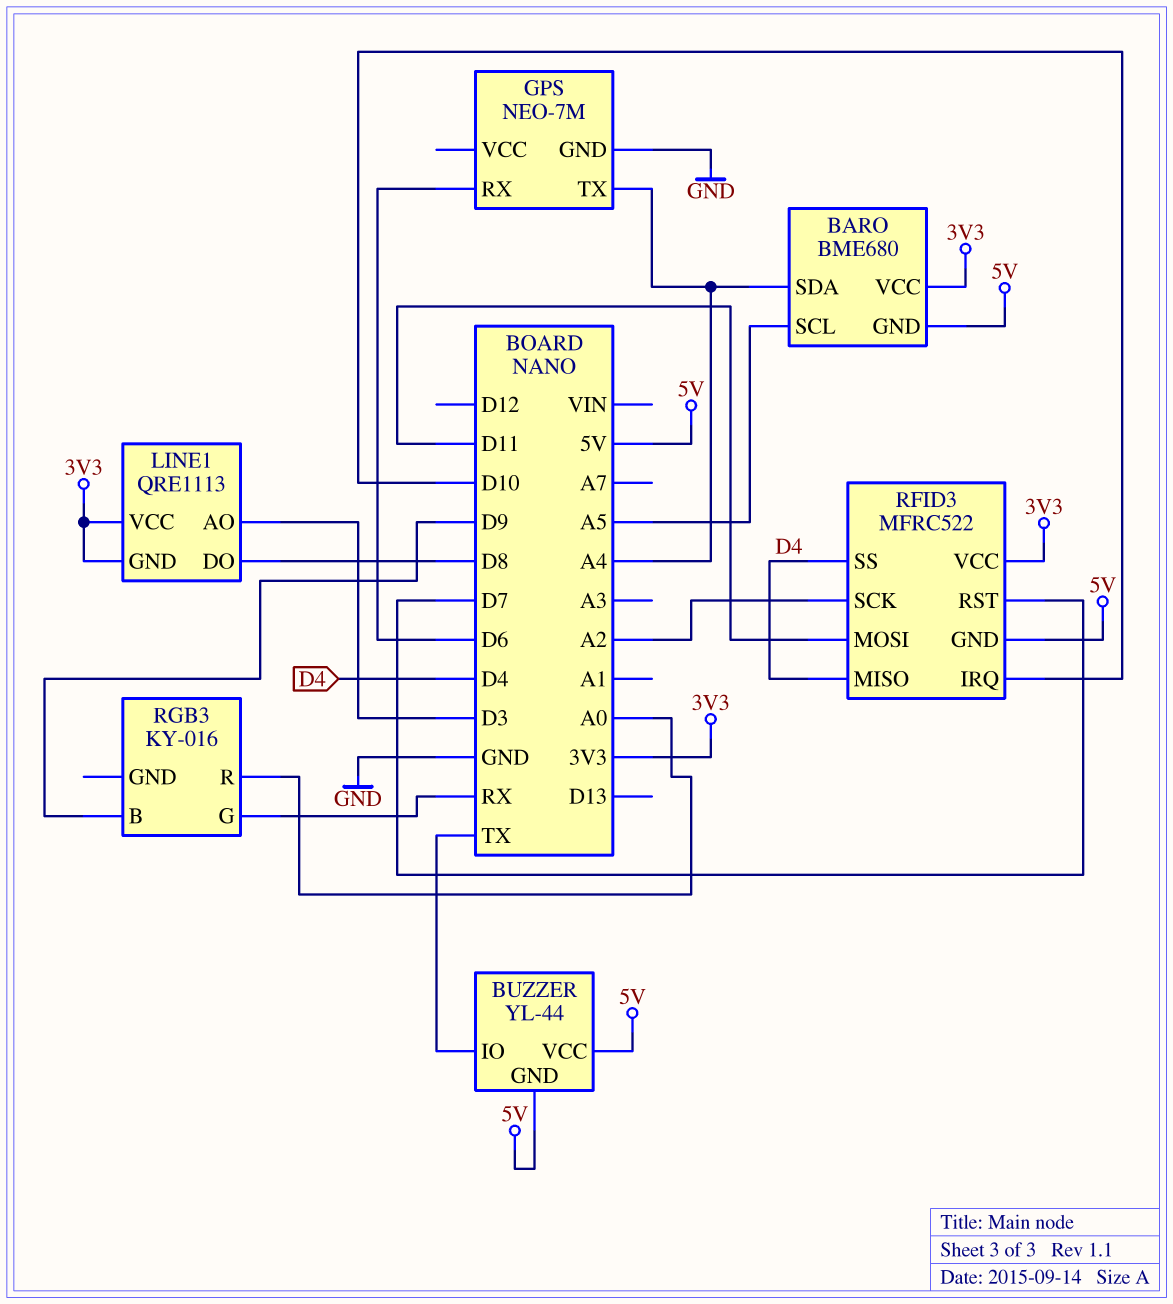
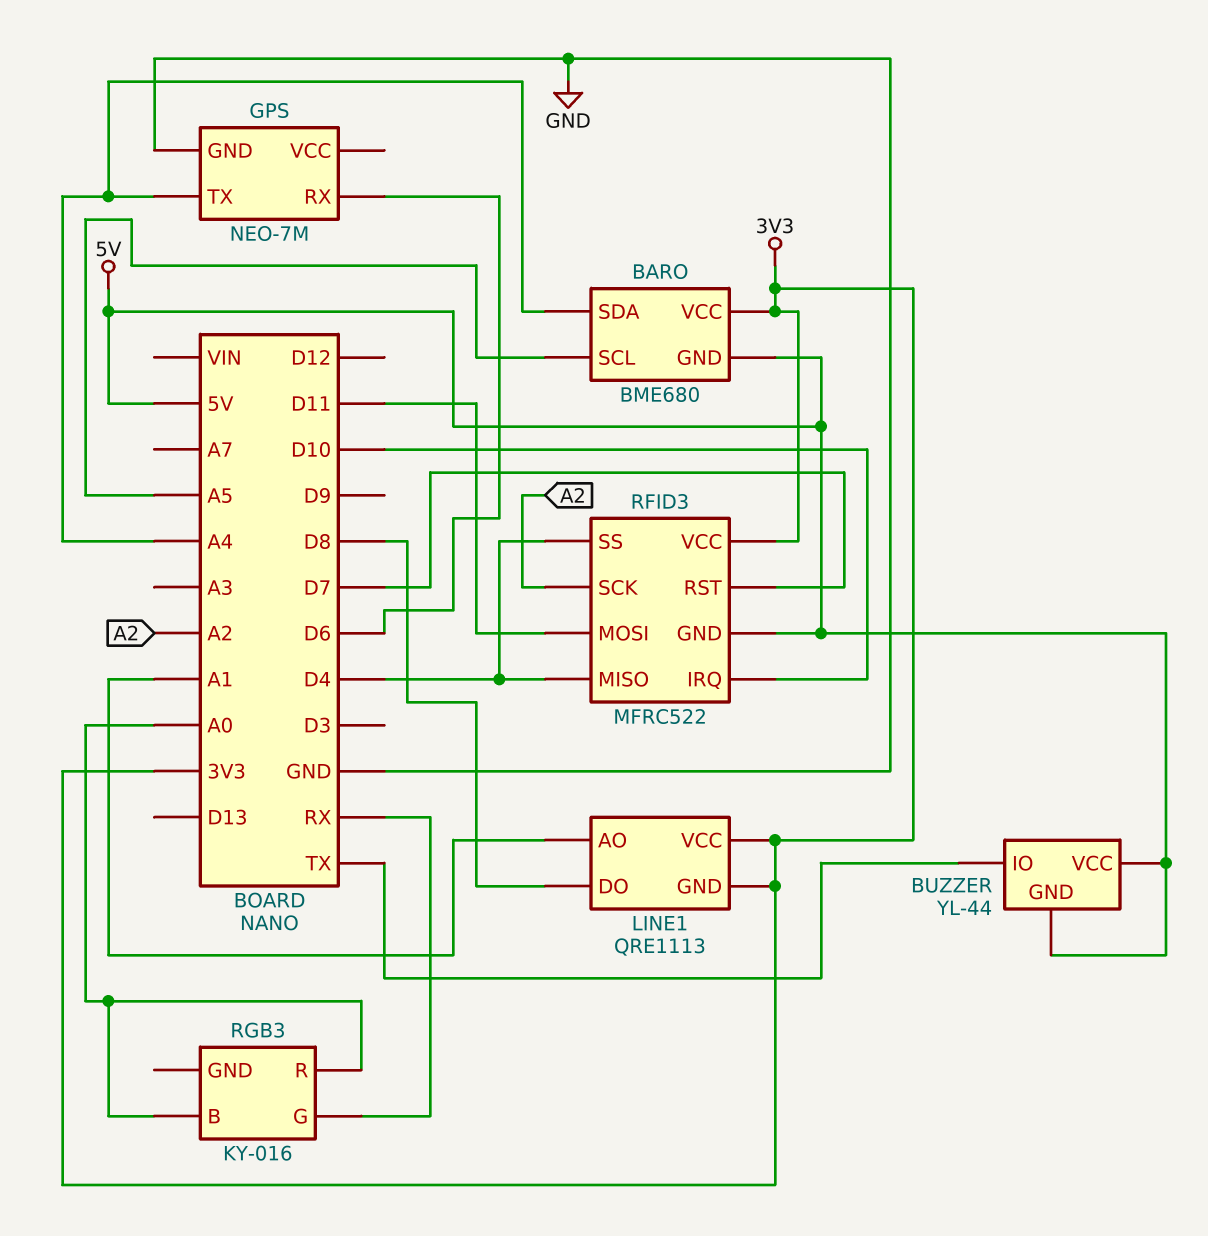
LINE1 pin AO: D3 -> A1
RGB3 pin B: D9 -> A0

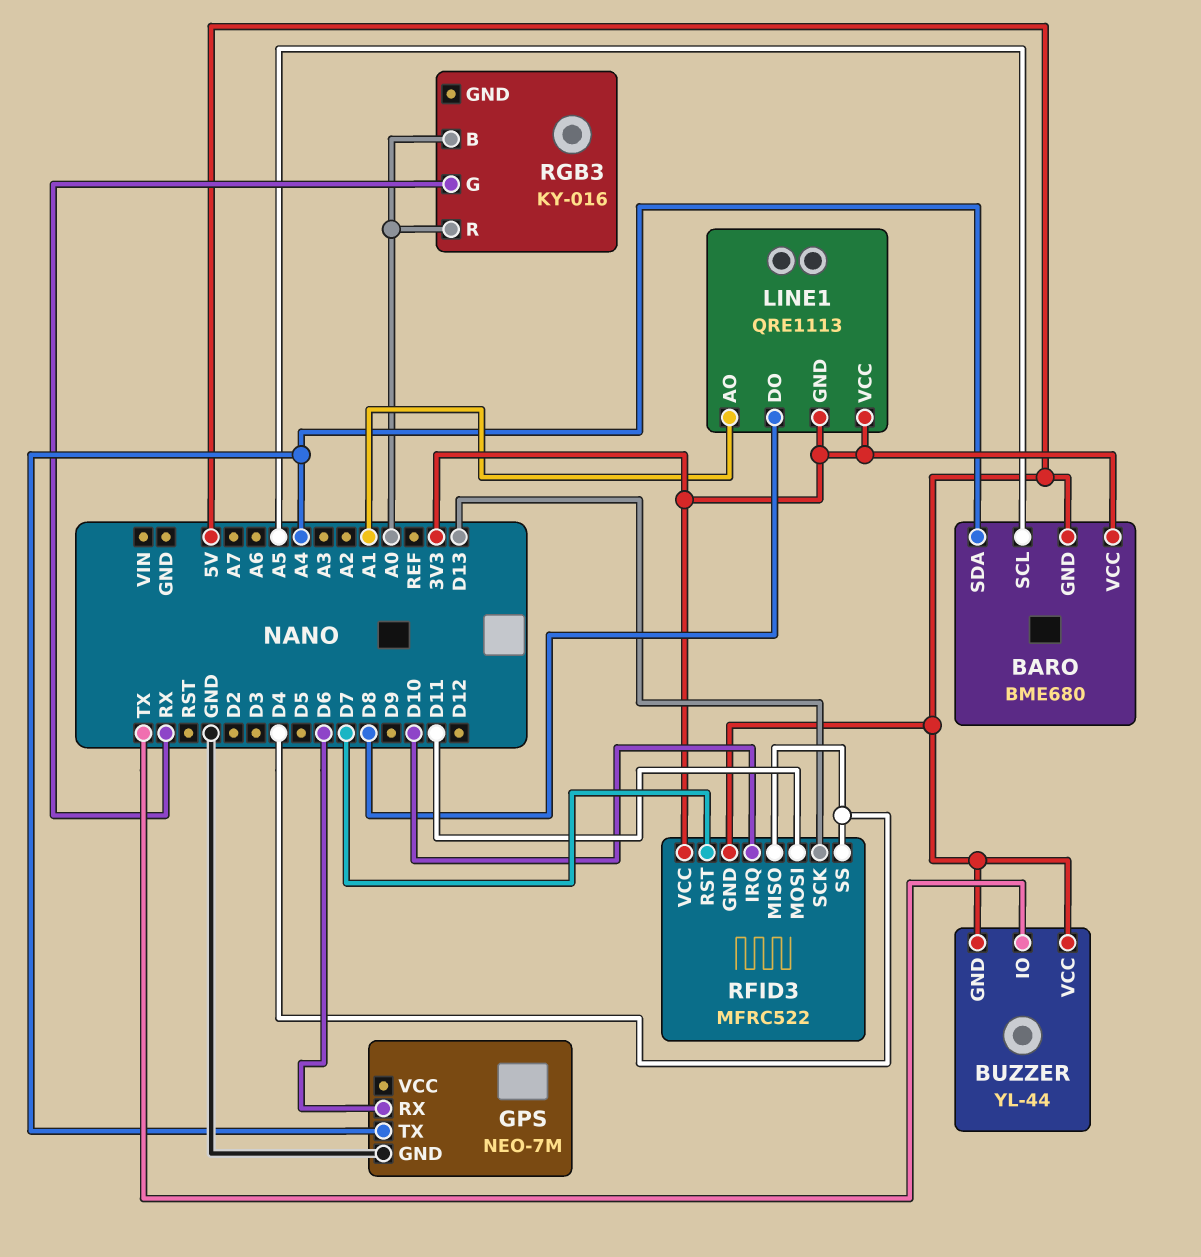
RFID3 pin SCK: A2 -> D13

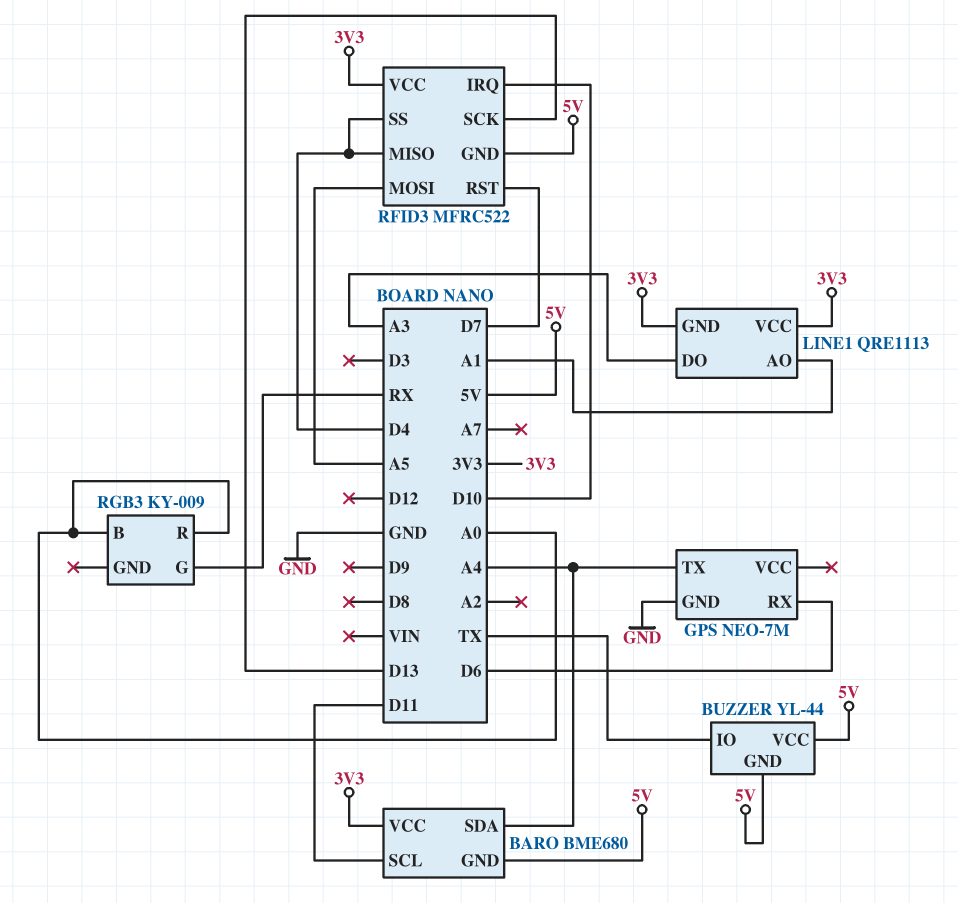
BARO pin SCL: A5 -> D11
LINE1 pin DO: D8 -> A3
RFID3 pin MOSI: D11 -> A5
RGB3: KY-016 -> KY-009

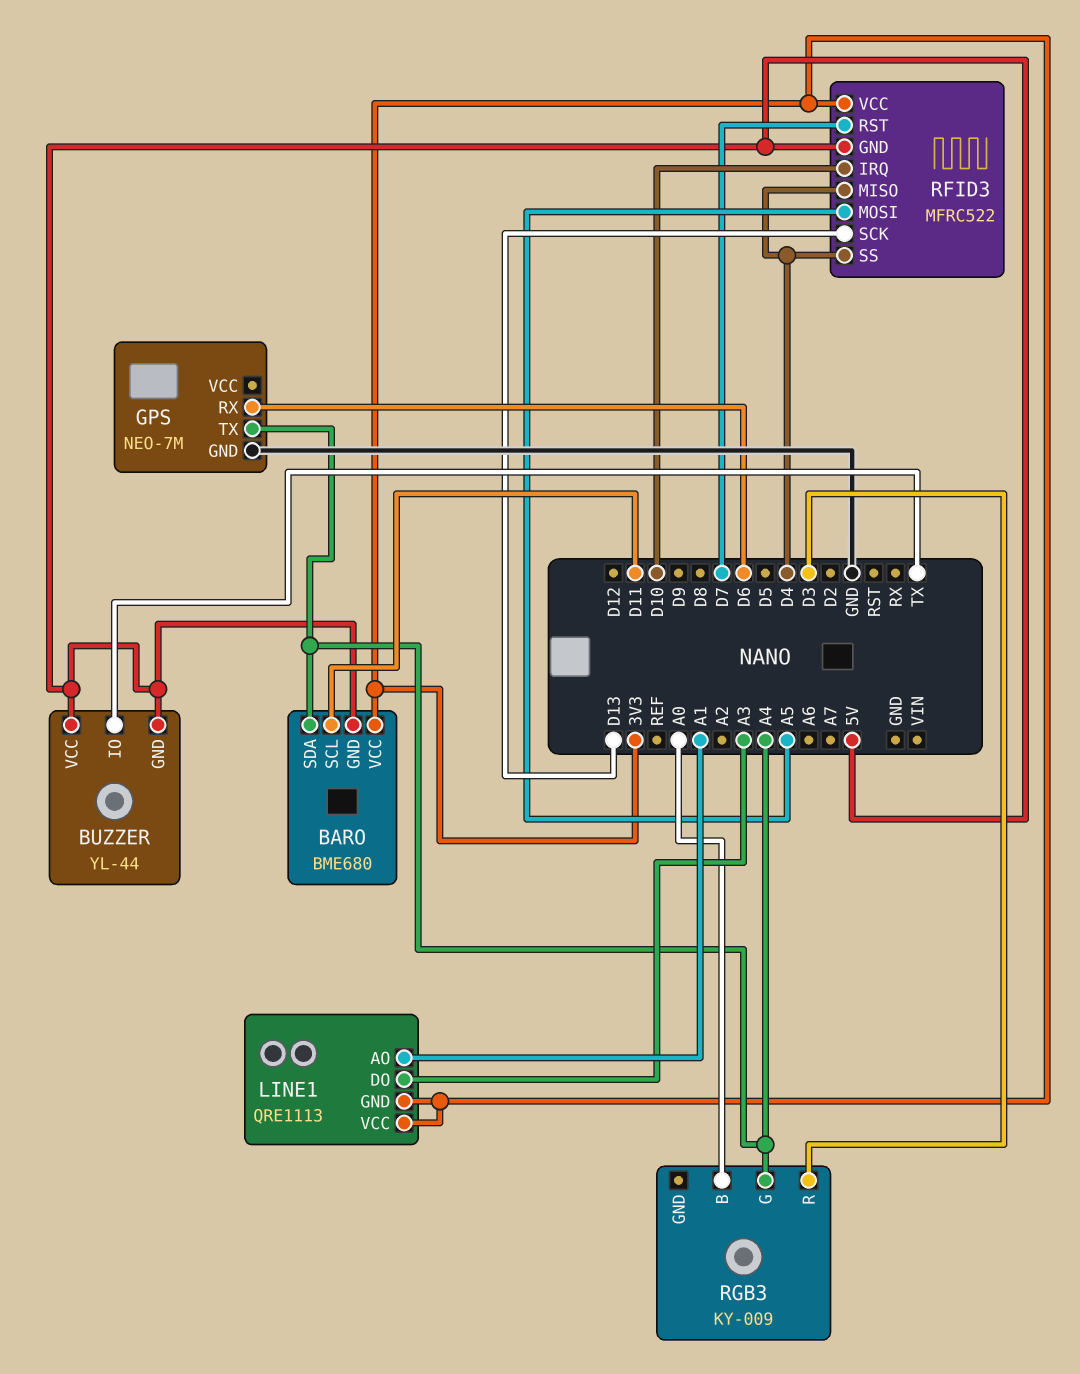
RGB3 pin G: RX -> A4
RGB3 pin R: A0 -> D3

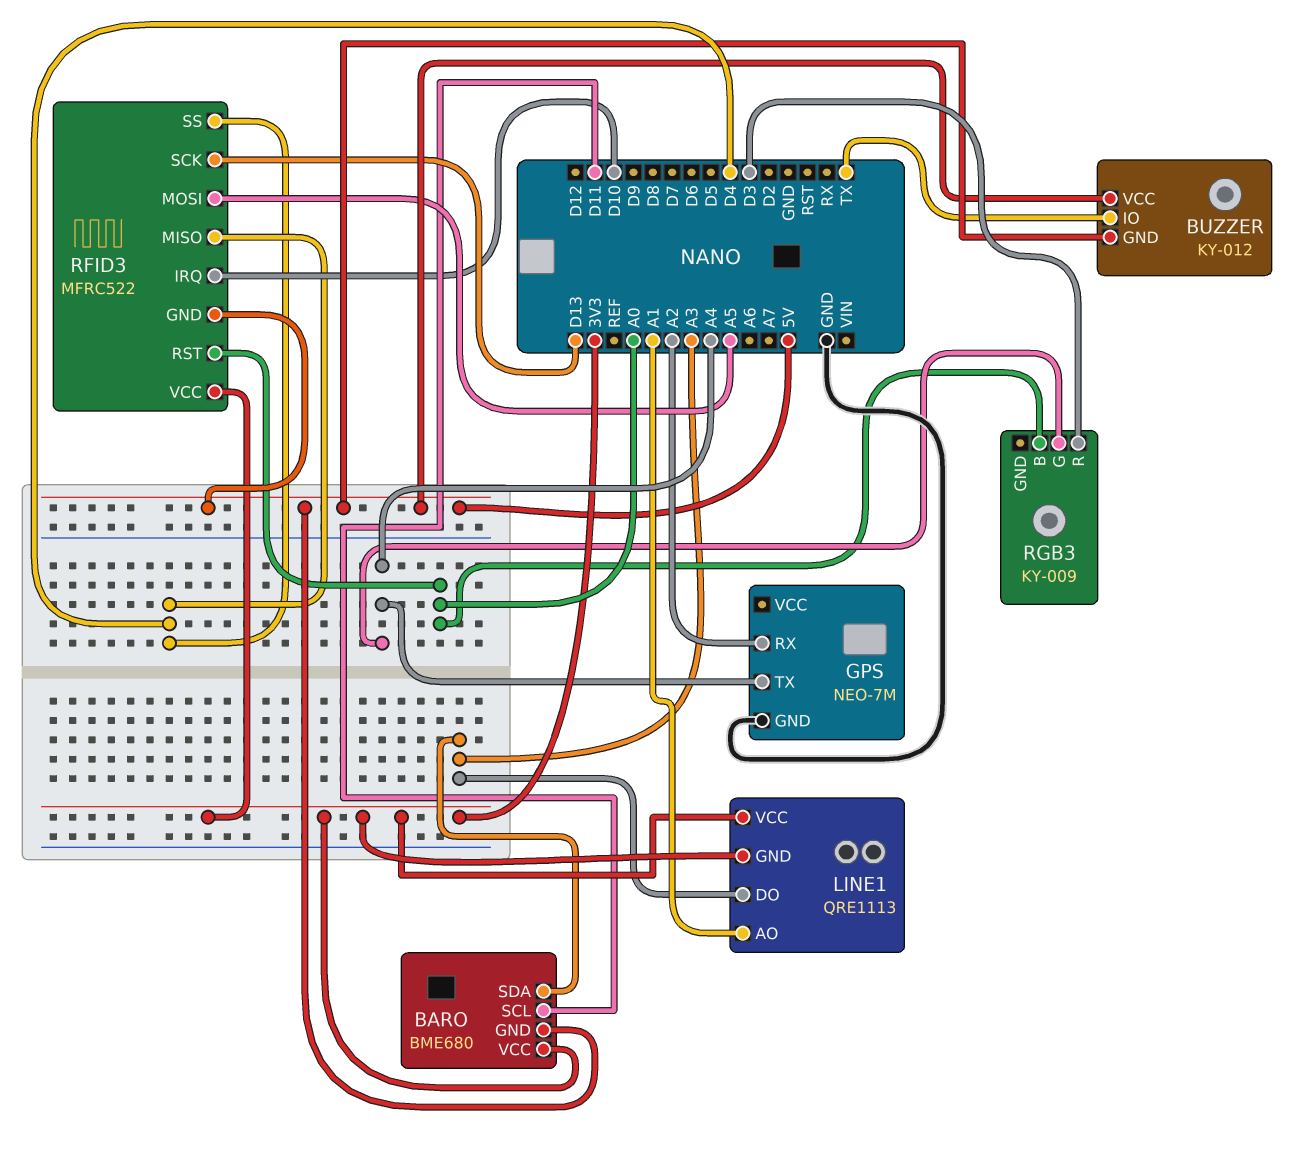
BARO pin SDA: A4 -> A3
BUZZER: YL-44 -> KY-012
GPS pin RX: D6 -> A2
RFID3 pin RST: D7 -> A0

